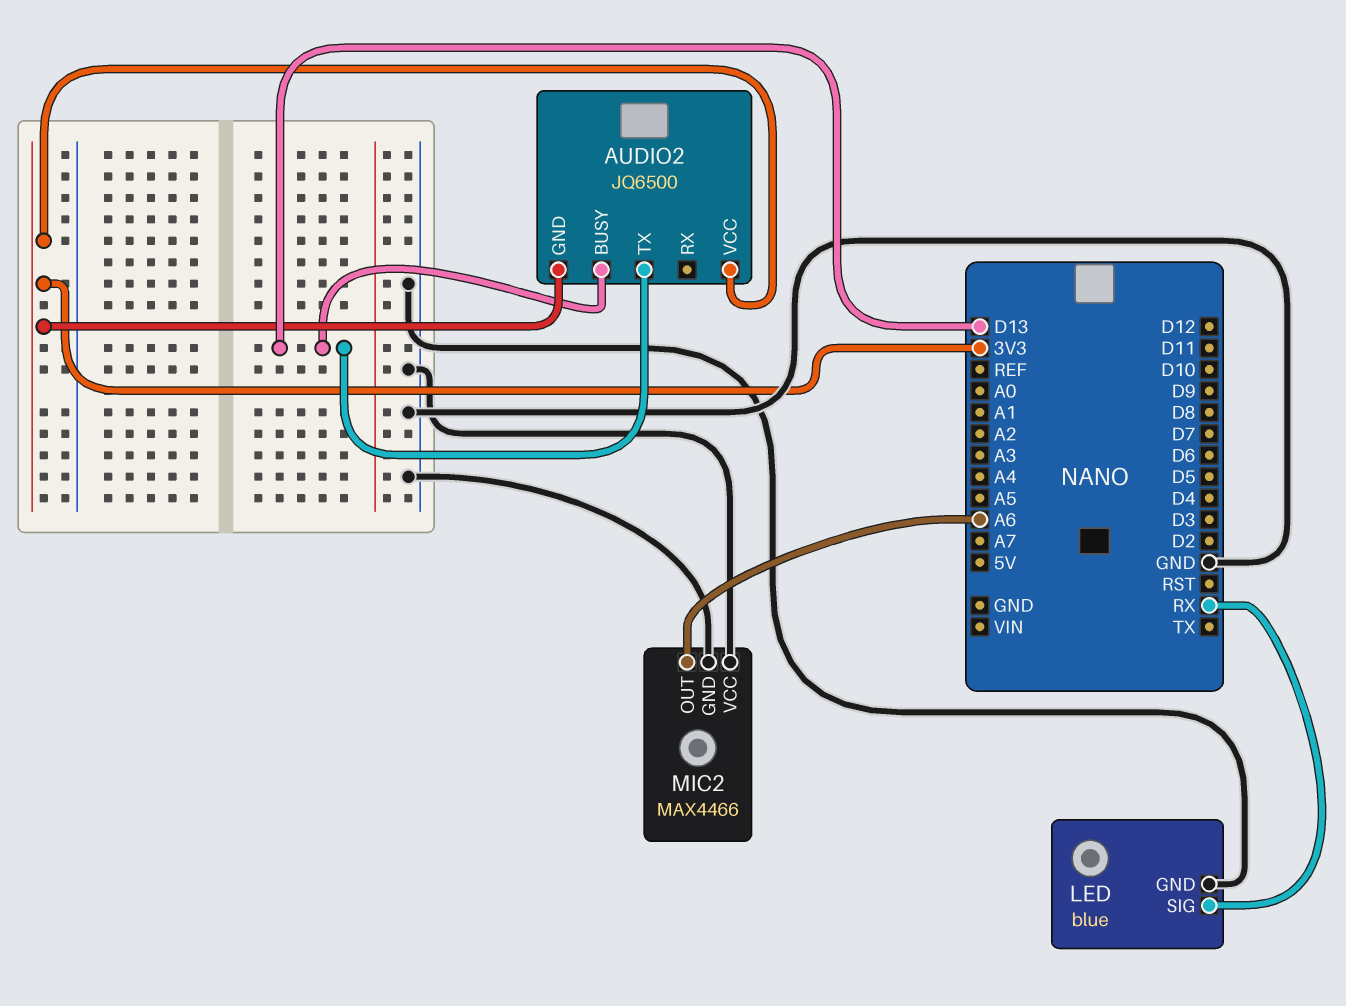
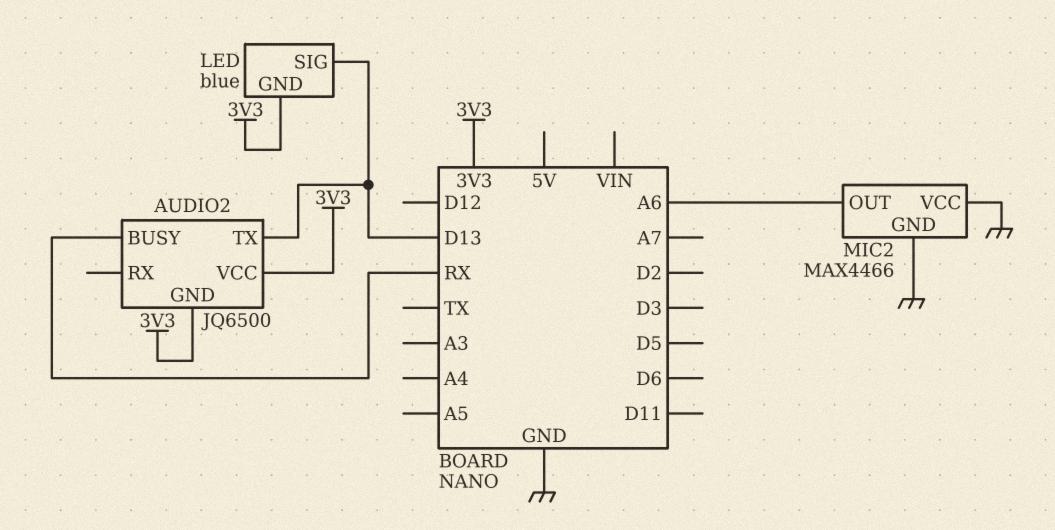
AUDIO2 pin BUSY: D13 -> RX
LED pin GND: GND -> 3V3
LED pin SIG: RX -> D13

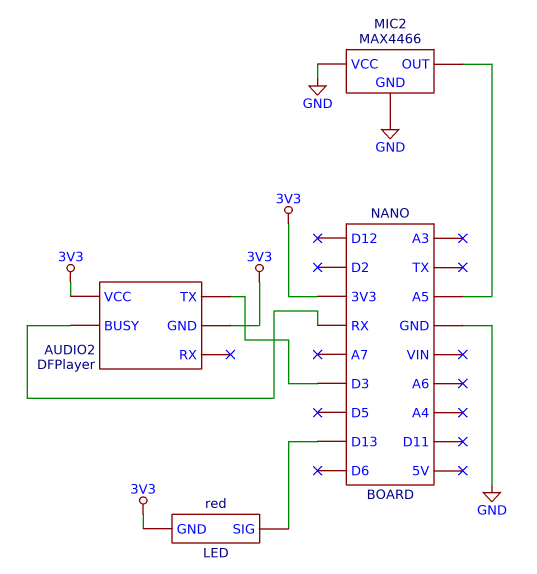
AUDIO2: JQ6500 -> DFPlayer
AUDIO2 pin TX: D13 -> D3
LED: blue -> red
MIC2 pin OUT: A6 -> A5

